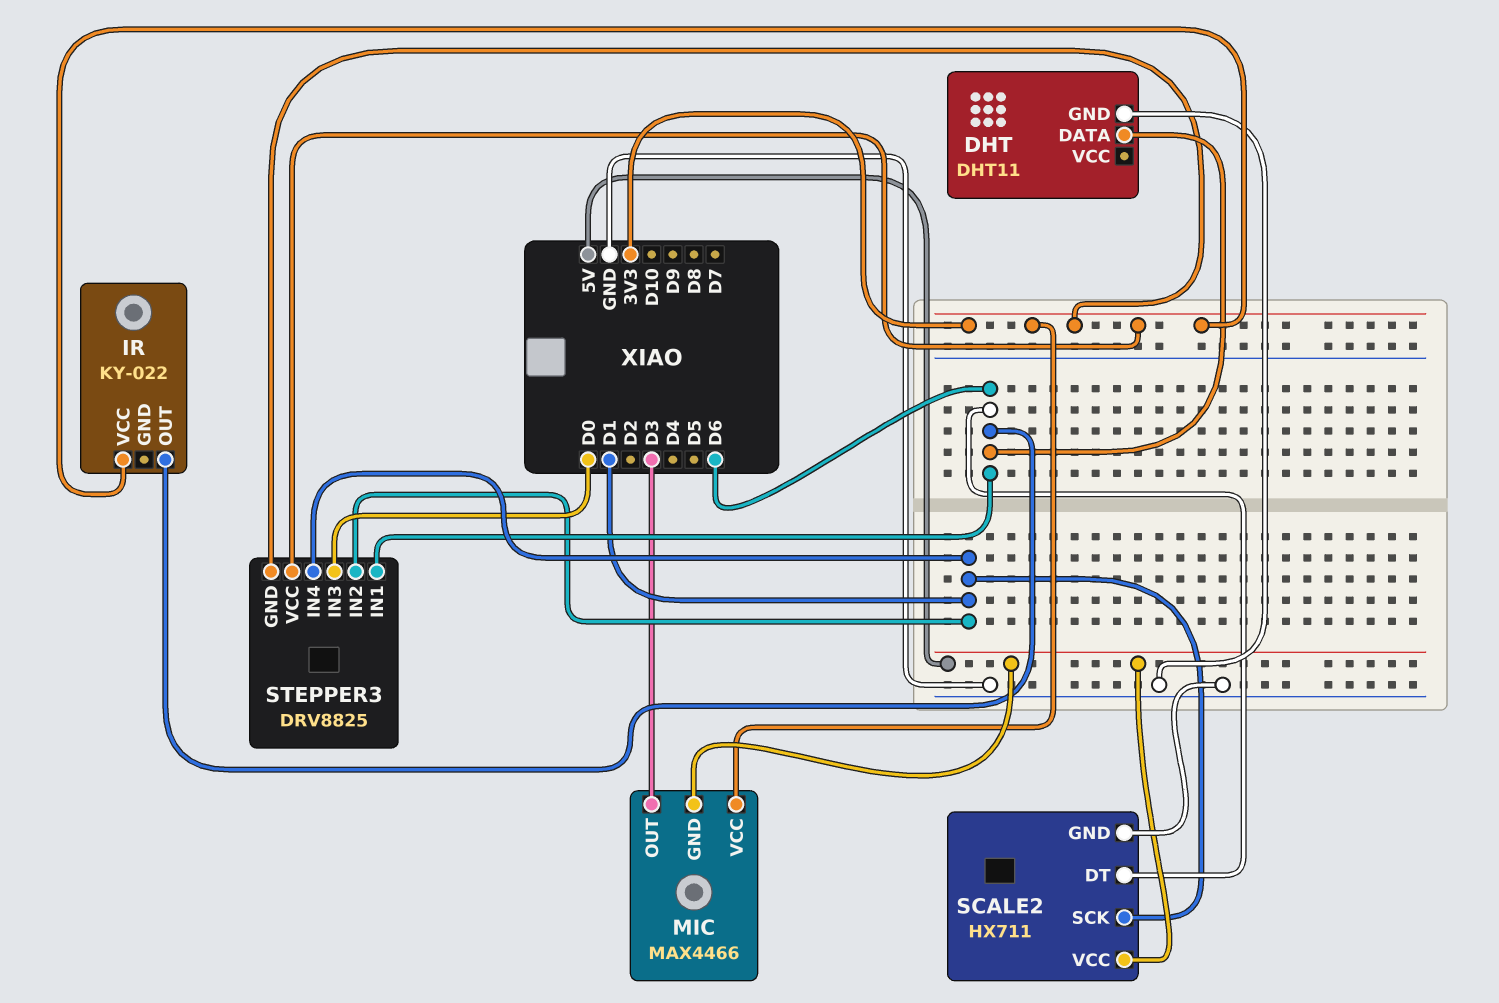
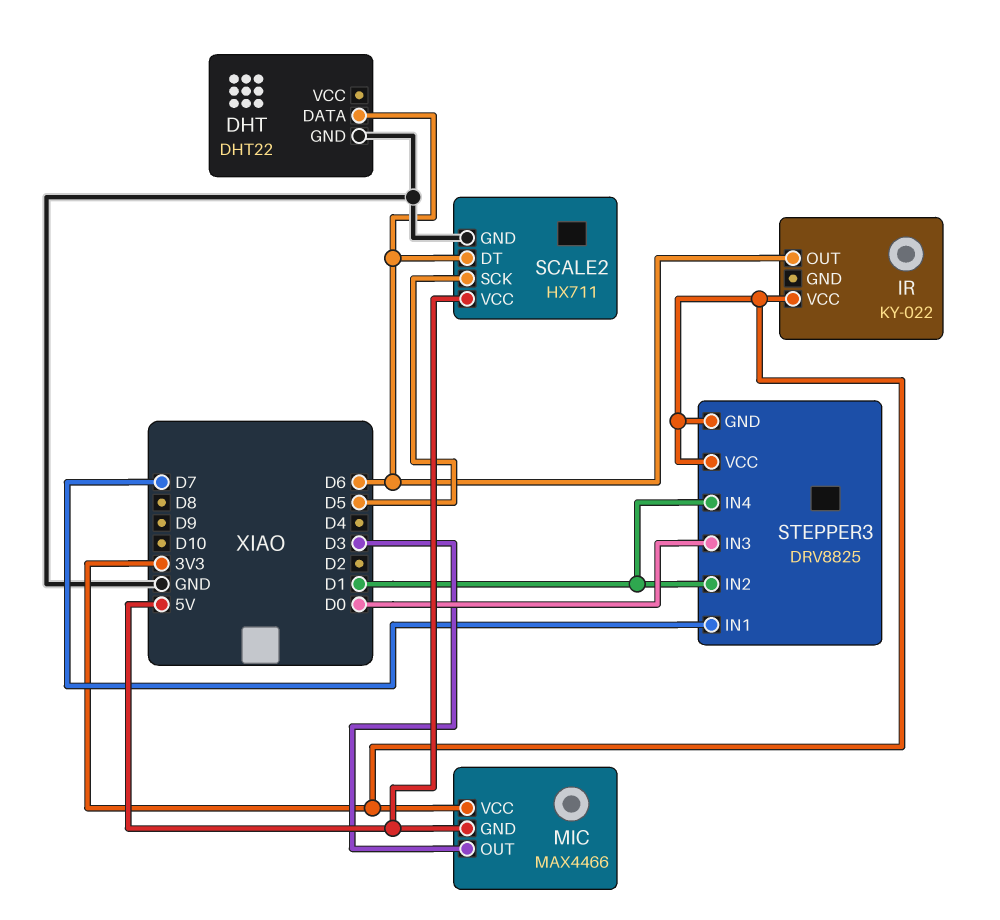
DHT: DHT11 -> DHT22
SCALE2 pin SCK: D1 -> D5
STEPPER3 pin IN1: D6 -> D7

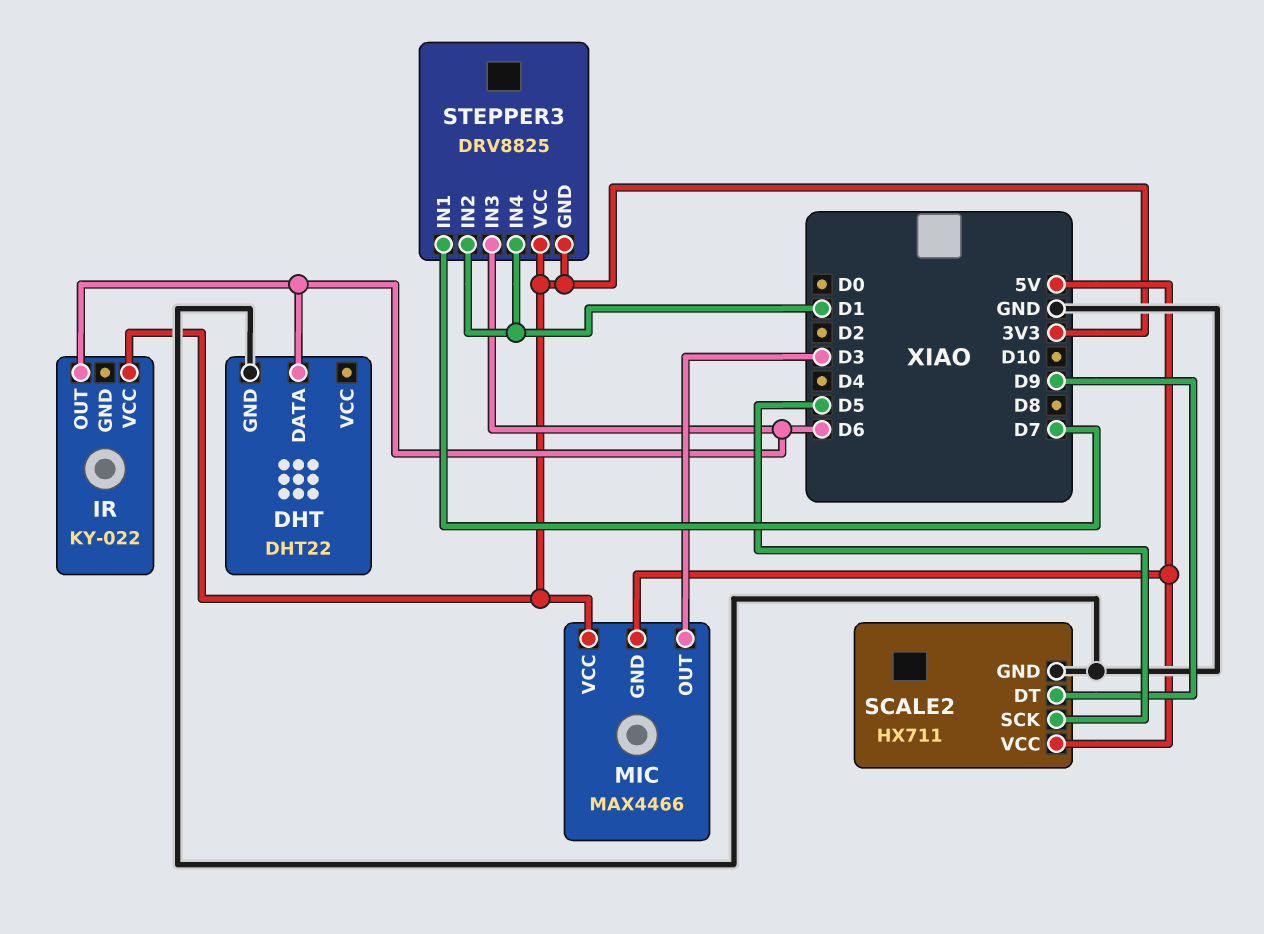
SCALE2 pin DT: D6 -> D9
STEPPER3 pin IN3: D0 -> D6

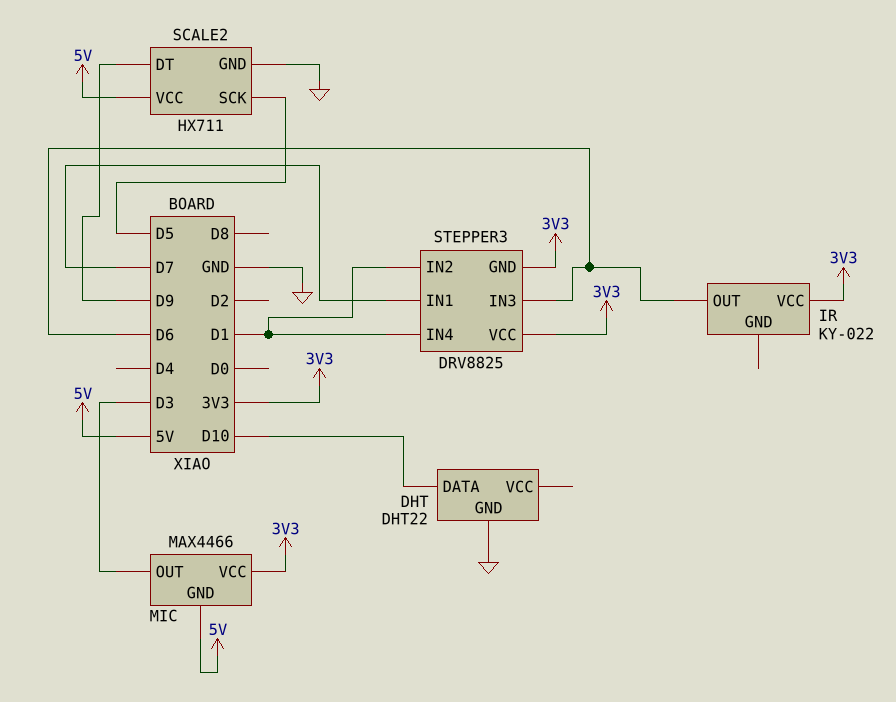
DHT pin DATA: D6 -> D10

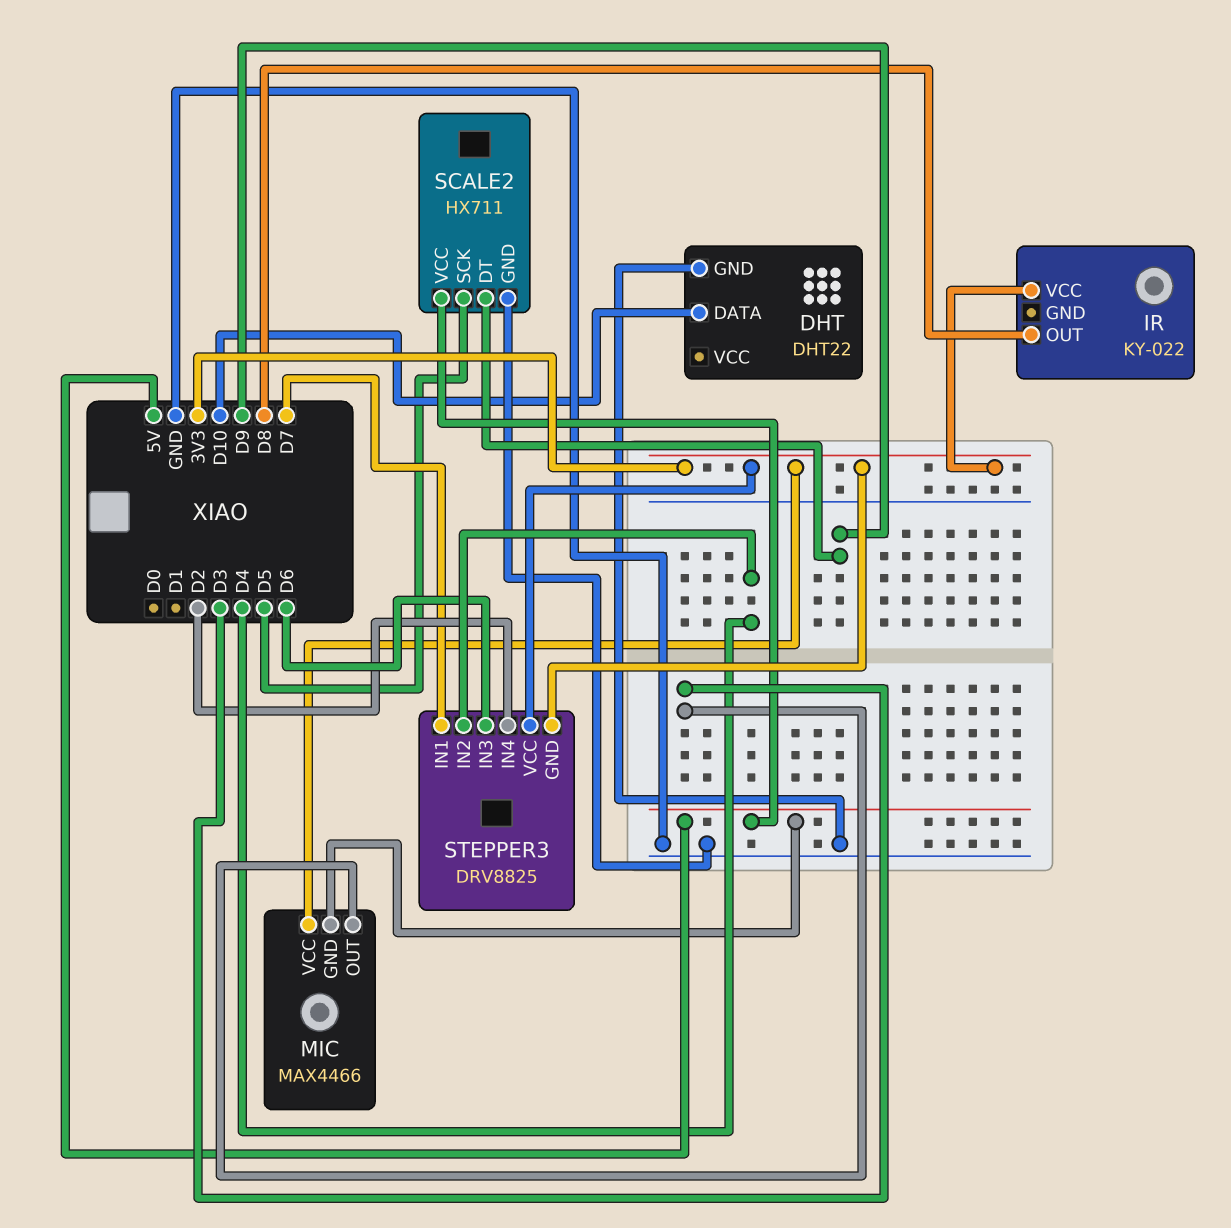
IR pin OUT: D6 -> D8
STEPPER3 pin IN2: D1 -> D4
STEPPER3 pin IN4: D1 -> D2

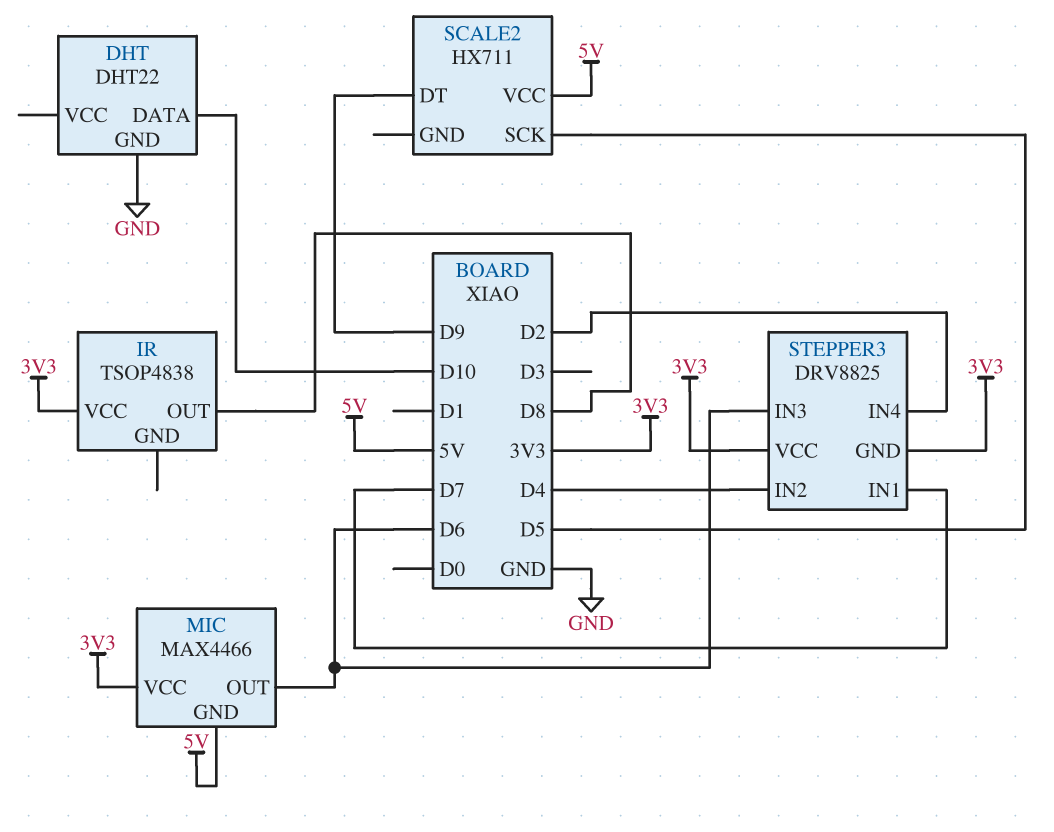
IR: KY-022 -> TSOP4838
MIC pin OUT: D3 -> D6
SCALE2 pin GND: GND -> none

